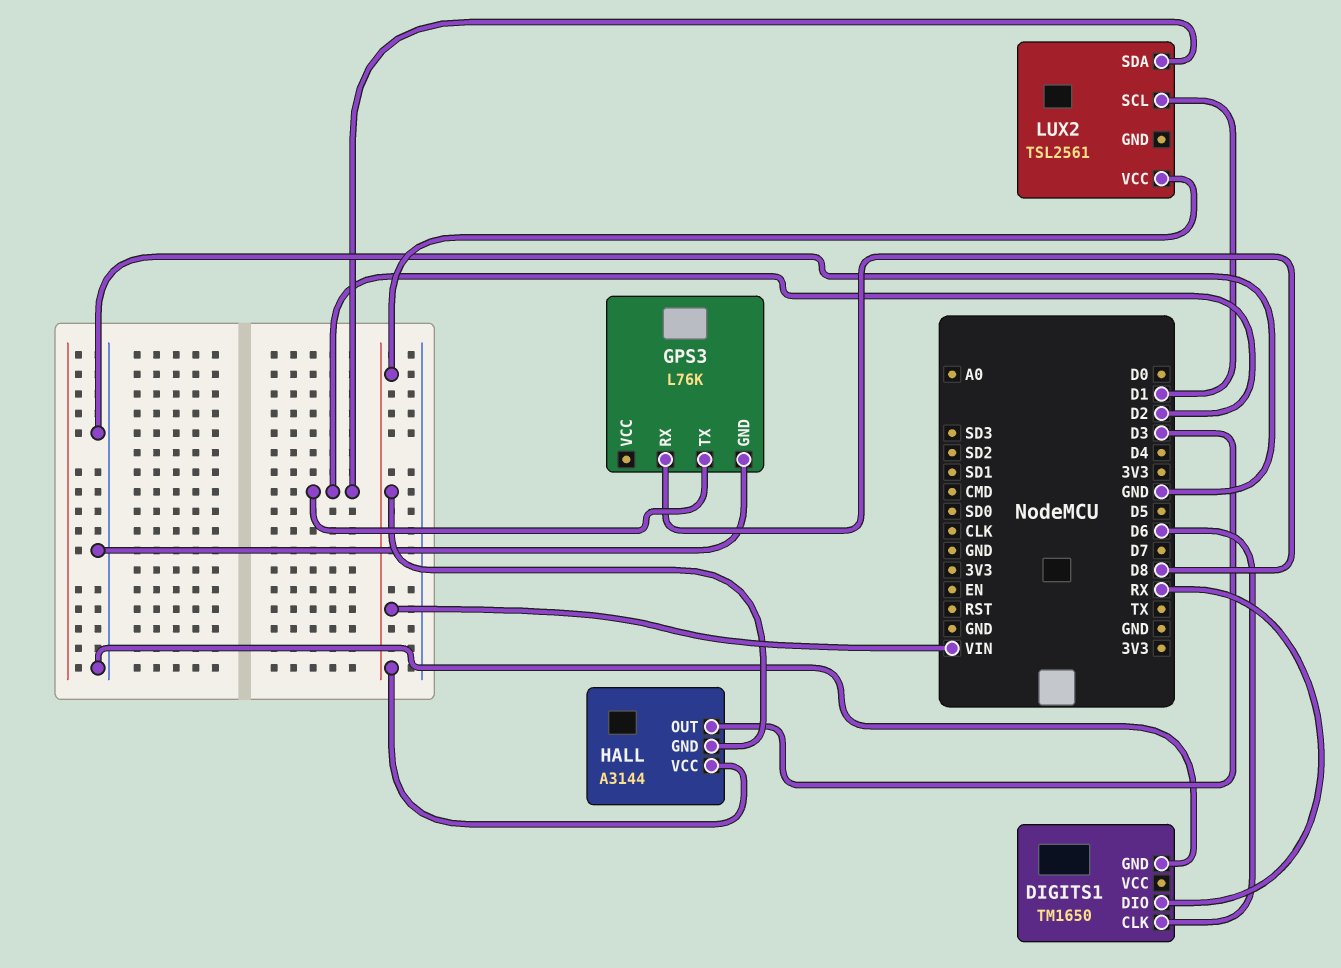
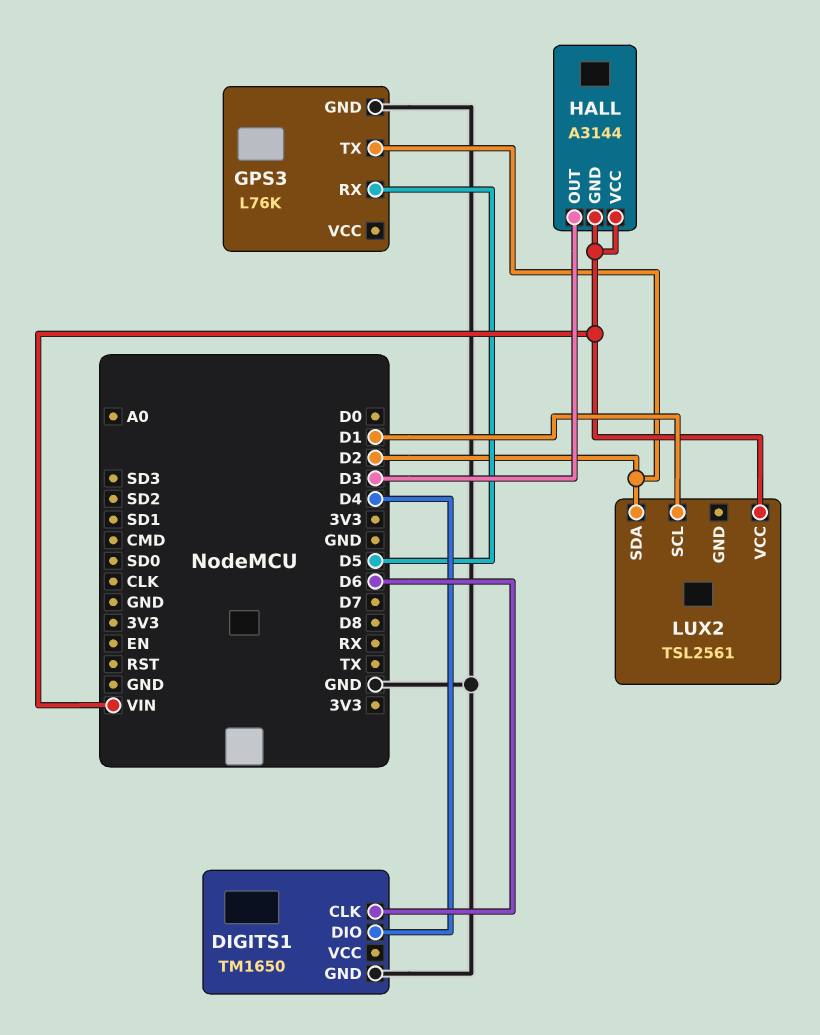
DIGITS1 pin DIO: RX -> D4
GPS3 pin RX: D8 -> D5

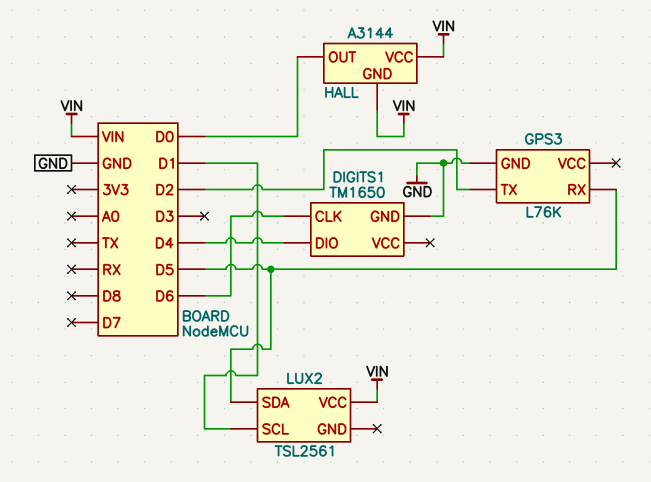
HALL pin OUT: D3 -> D0
LUX2 pin SDA: D2 -> D5

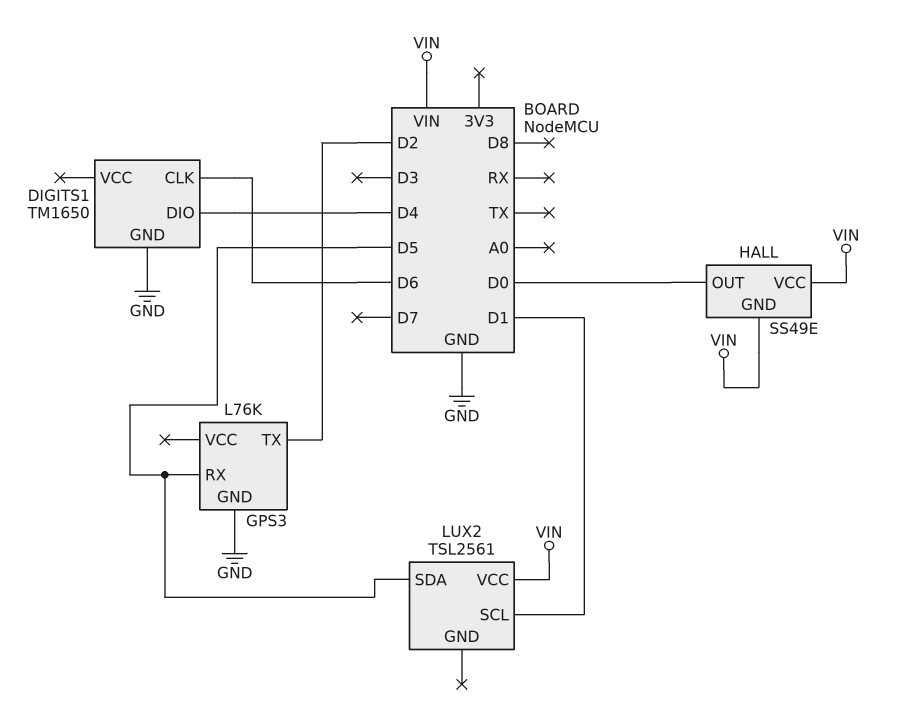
HALL: A3144 -> SS49E

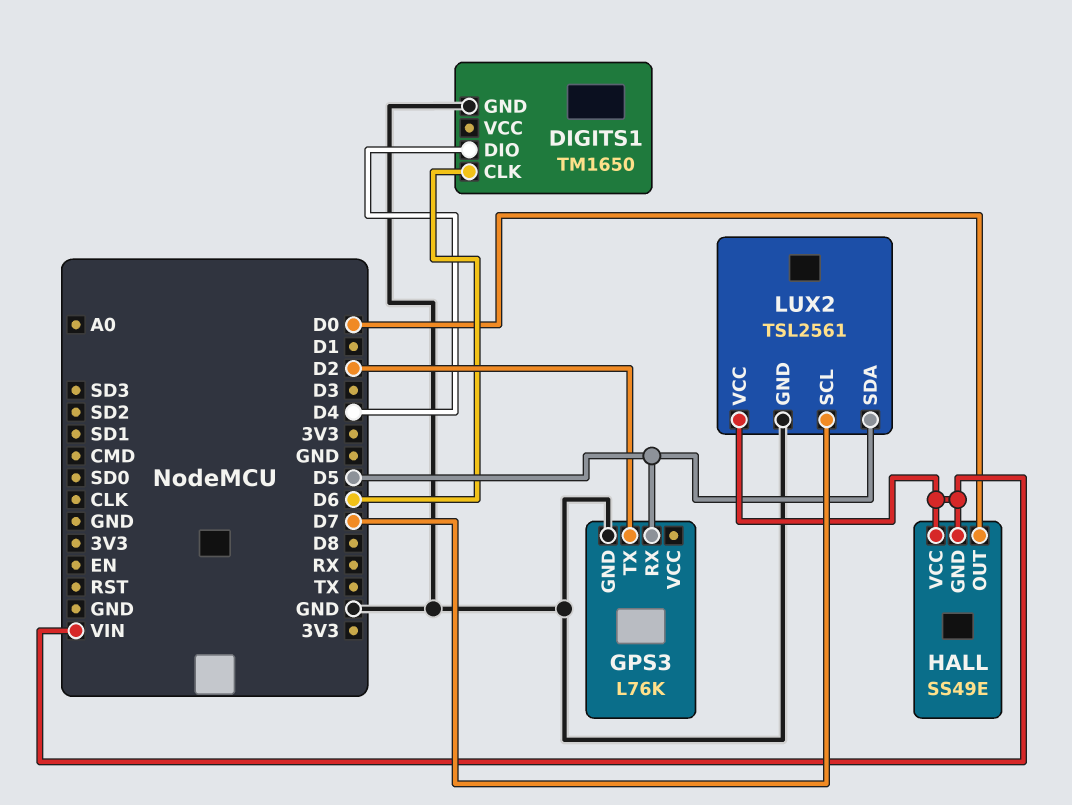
LUX2 pin GND: none -> GND
LUX2 pin SCL: D1 -> D7

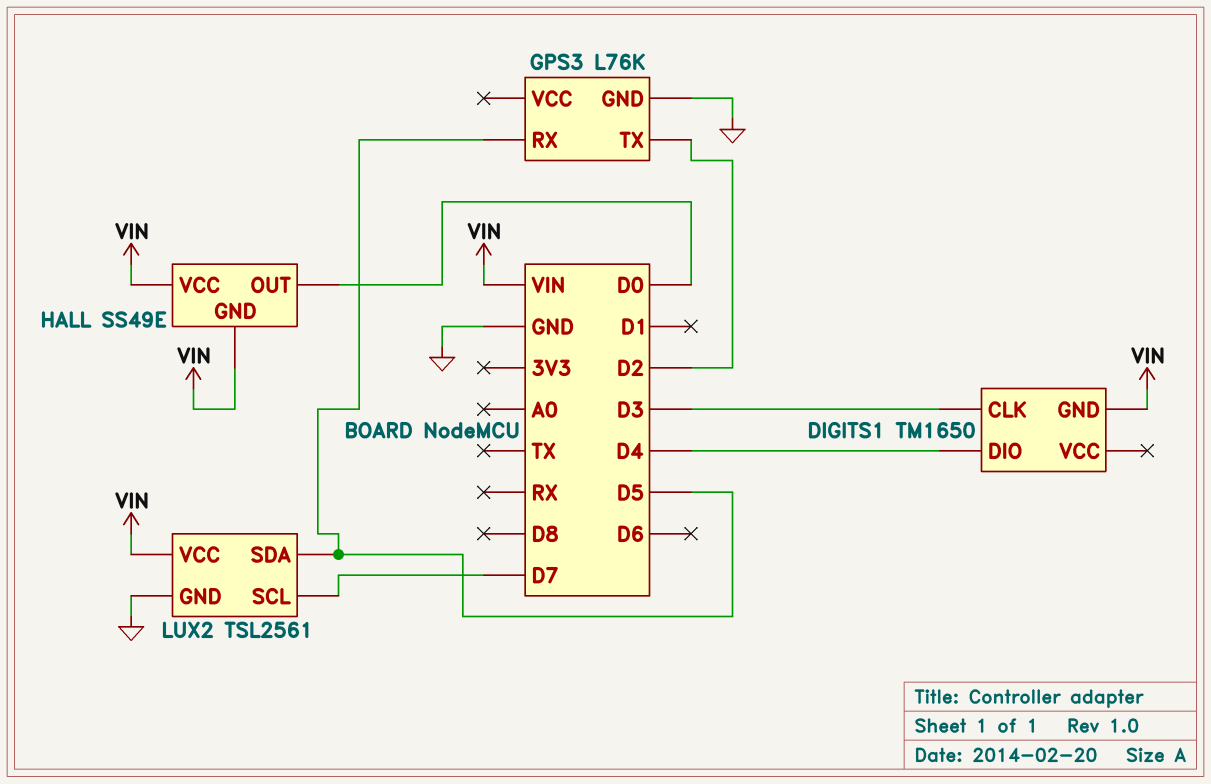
DIGITS1 pin CLK: D6 -> D3
DIGITS1 pin GND: GND -> VIN

